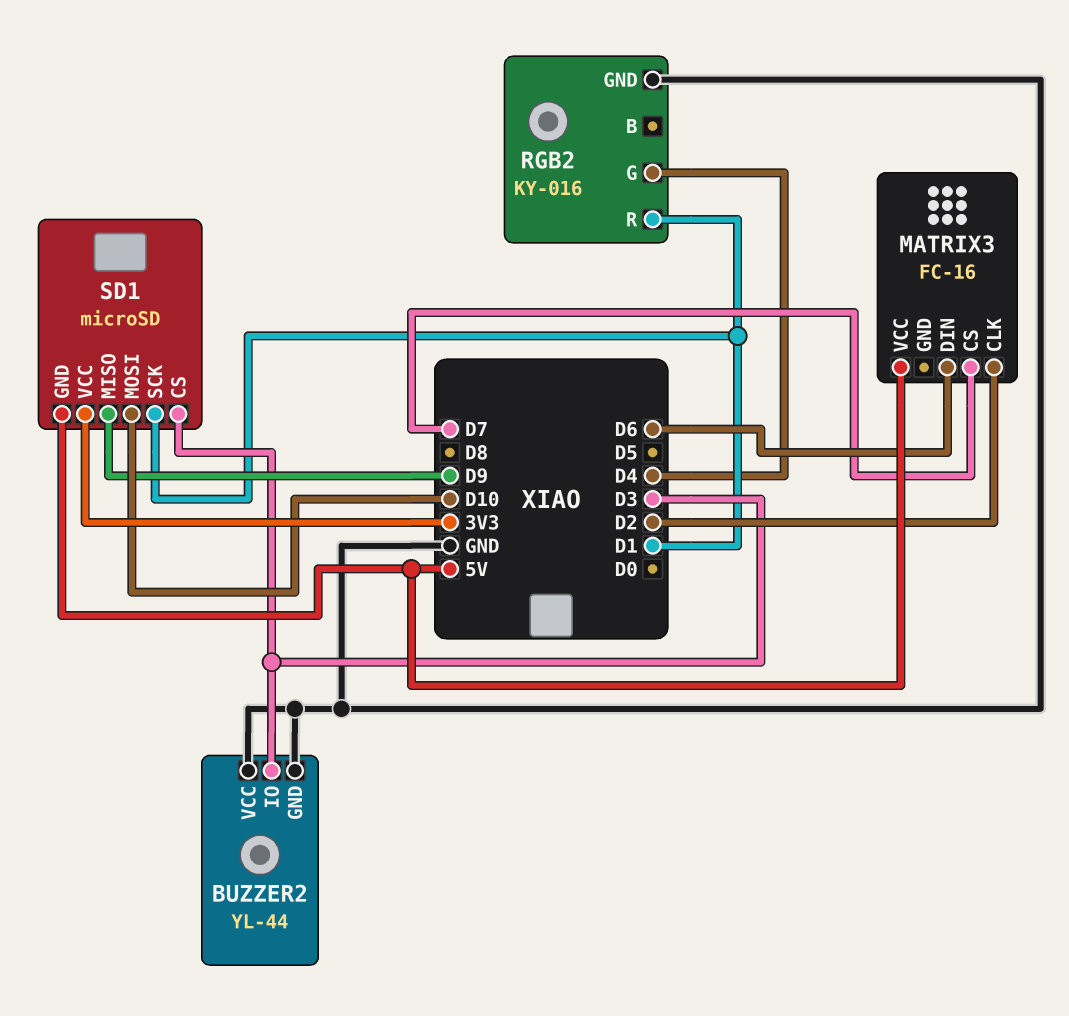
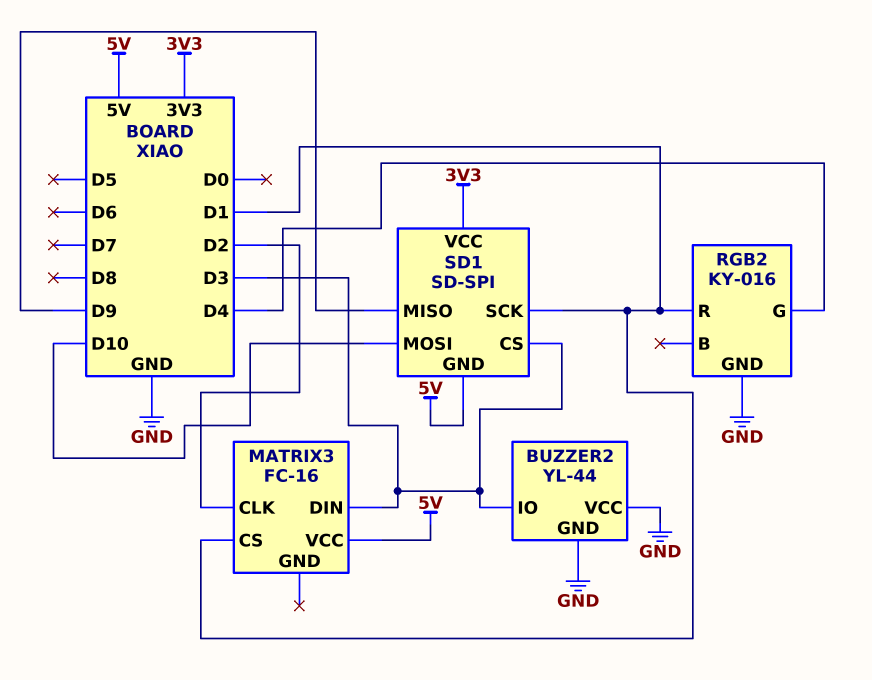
MATRIX3 pin CS: D7 -> D1
MATRIX3 pin DIN: D6 -> D3
SD1: microSD -> SD-SPI

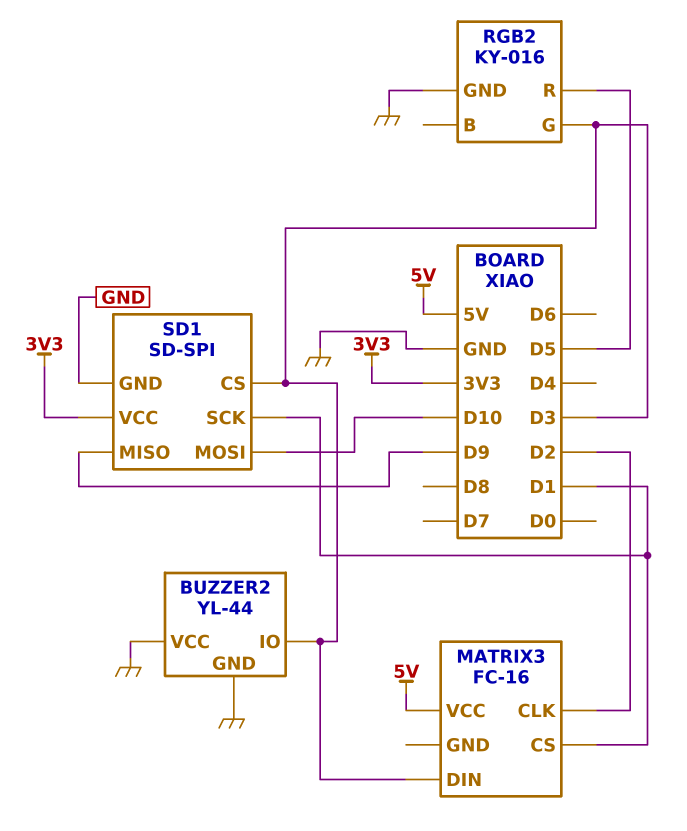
RGB2 pin G: D4 -> D3
RGB2 pin R: D1 -> D5
SD1 pin GND: 5V -> GND

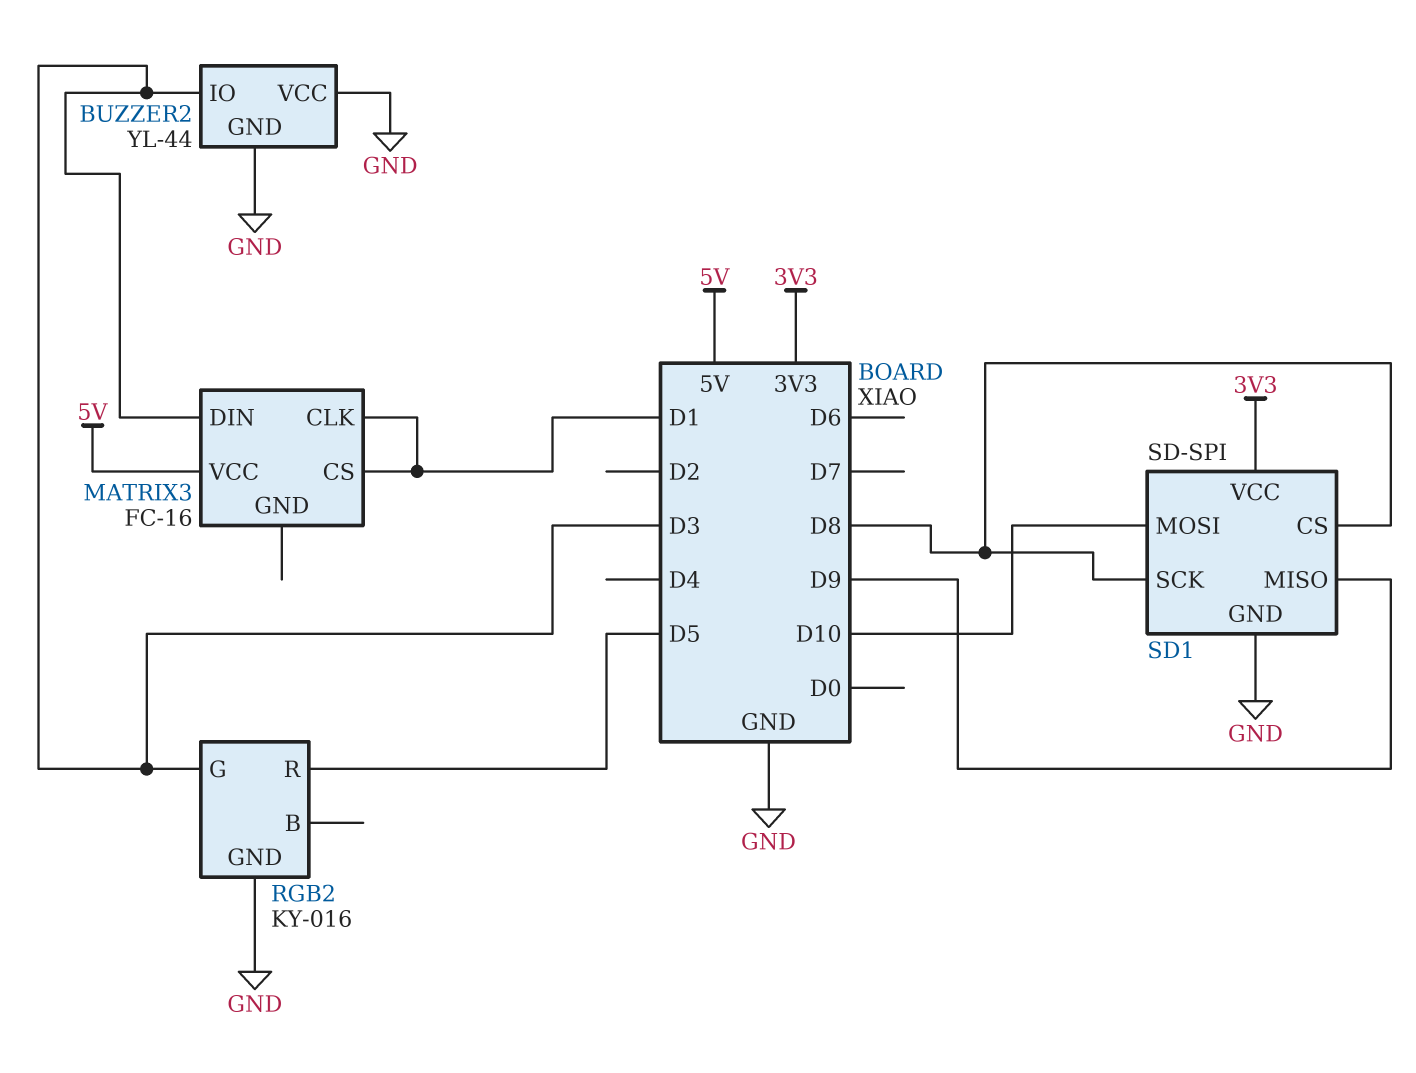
MATRIX3 pin CLK: D2 -> D1
SD1 pin CS: D3 -> D8
SD1 pin SCK: D1 -> D8

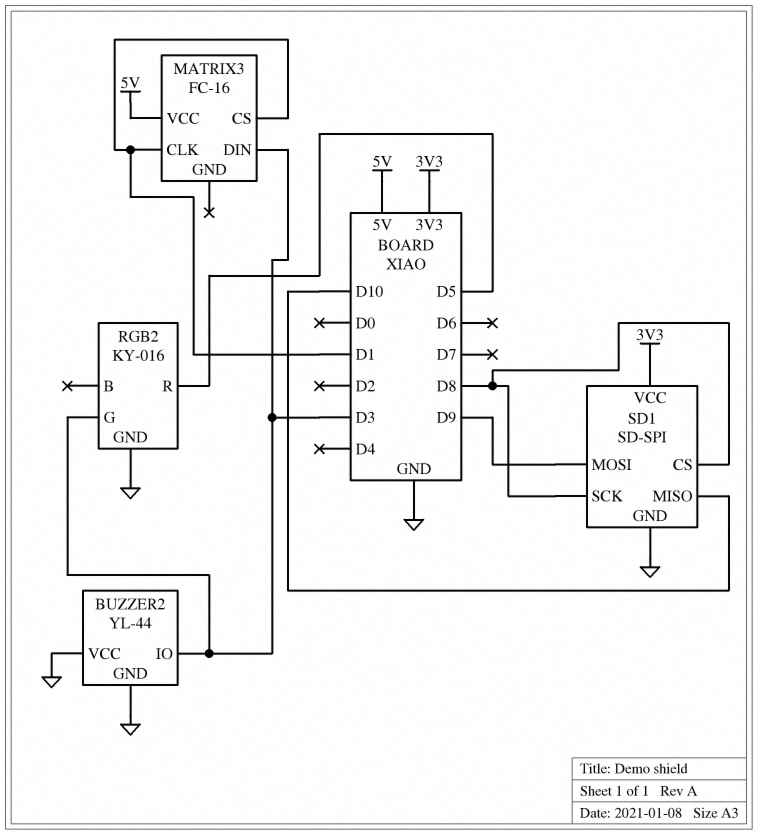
SD1 pin MISO: D9 -> D10
SD1 pin MOSI: D10 -> D9

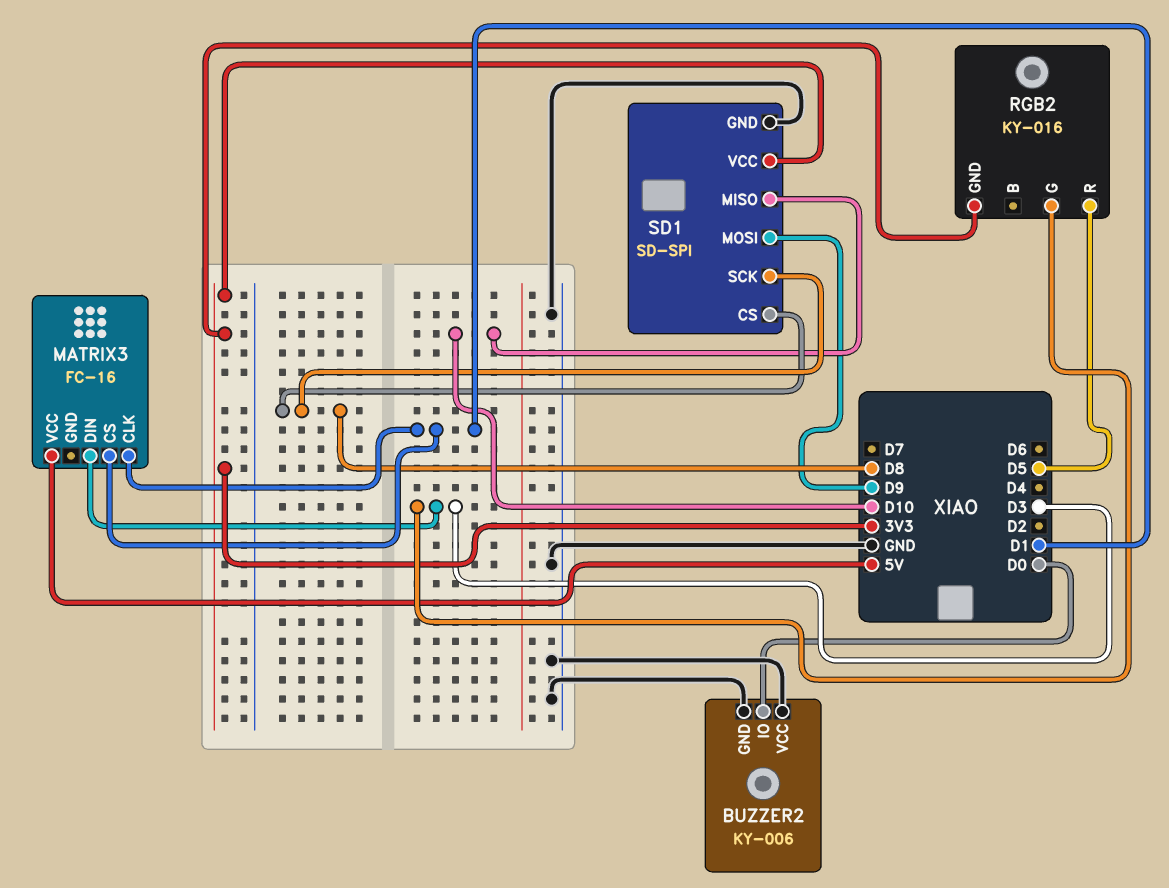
BUZZER2: YL-44 -> KY-006
BUZZER2 pin IO: D3 -> D0
RGB2 pin GND: GND -> 3V3

